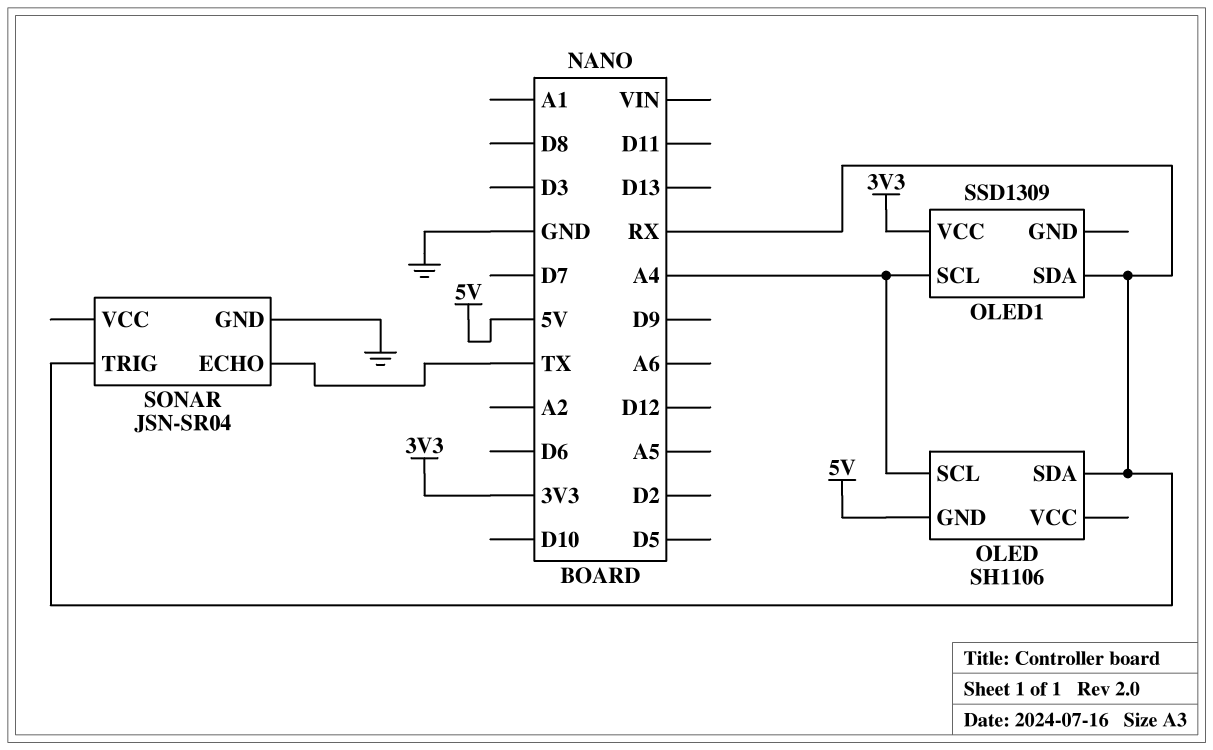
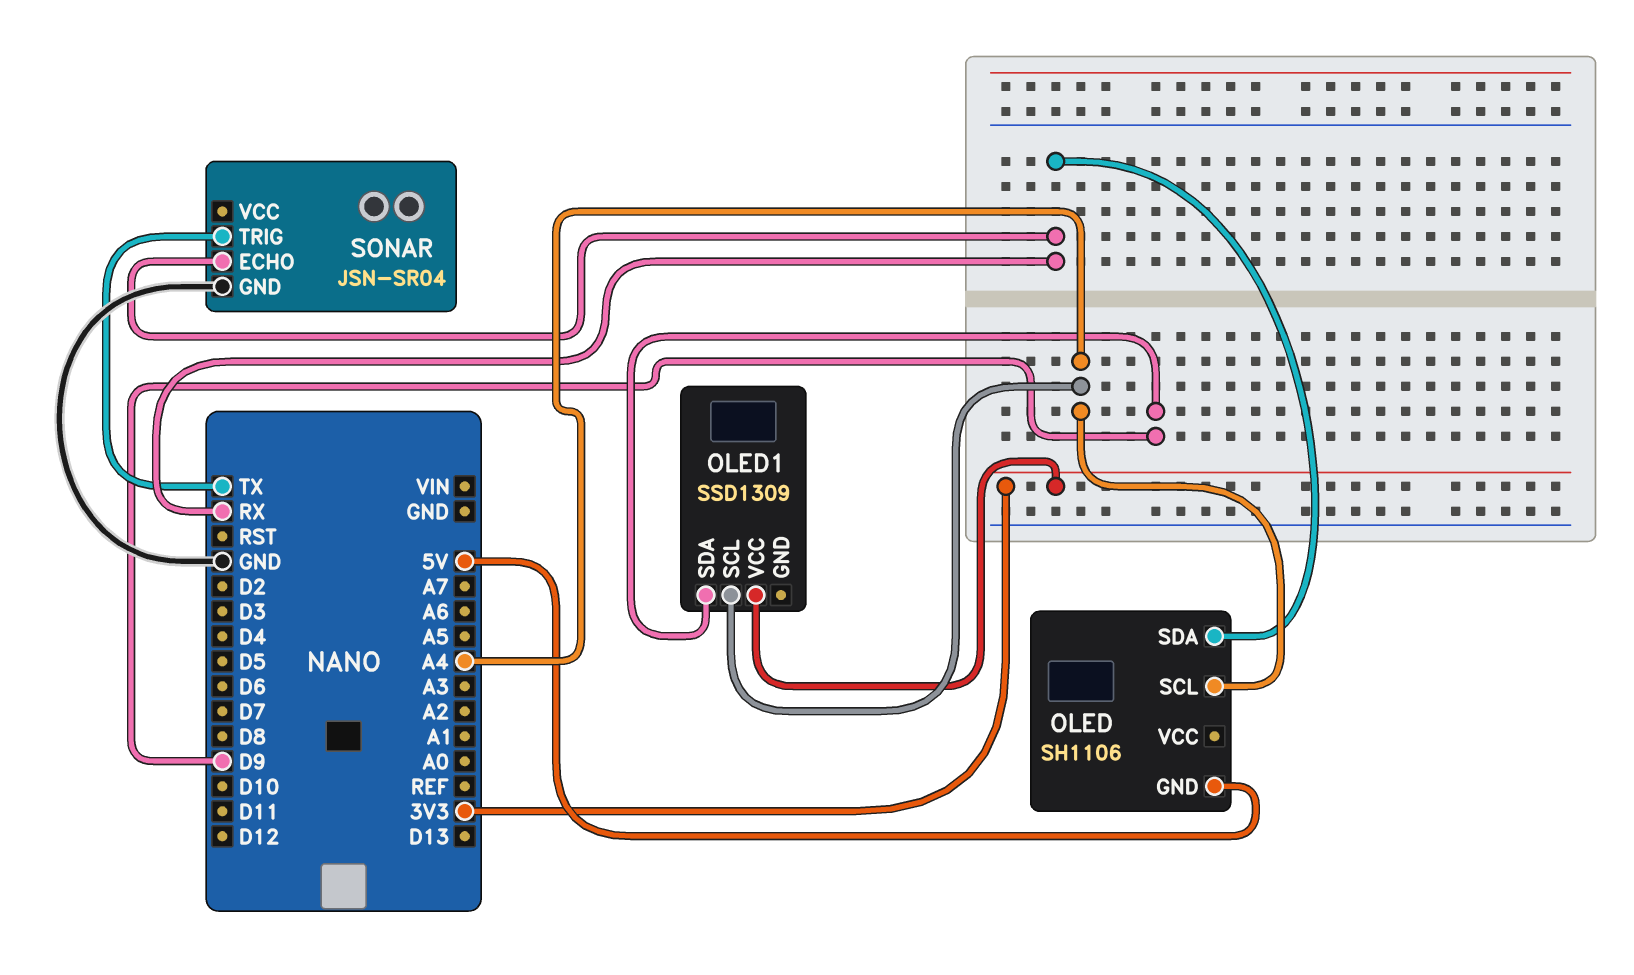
OLED1 pin SDA: RX -> D9
SONAR pin ECHO: TX -> RX
SONAR pin TRIG: RX -> TX

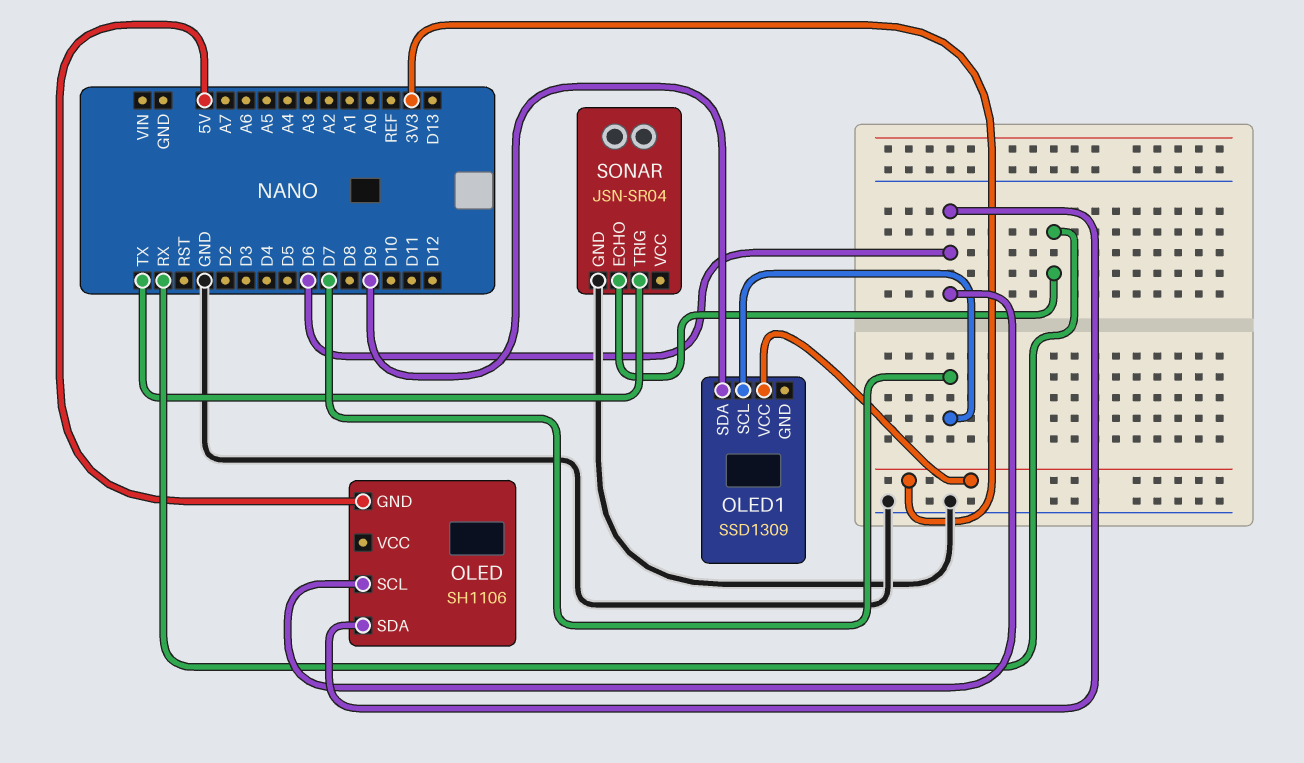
OLED pin SCL: A4 -> D6
OLED pin SDA: RX -> D6
OLED1 pin SCL: A4 -> D7

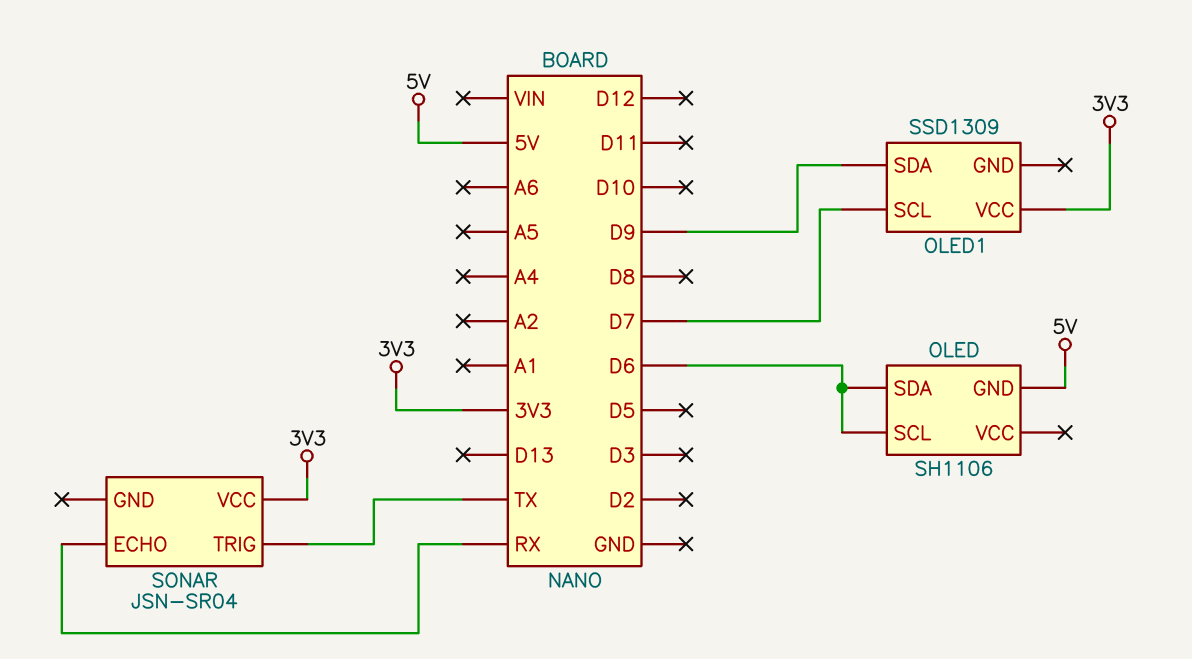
SONAR pin GND: GND -> none
SONAR pin VCC: none -> 3V3

